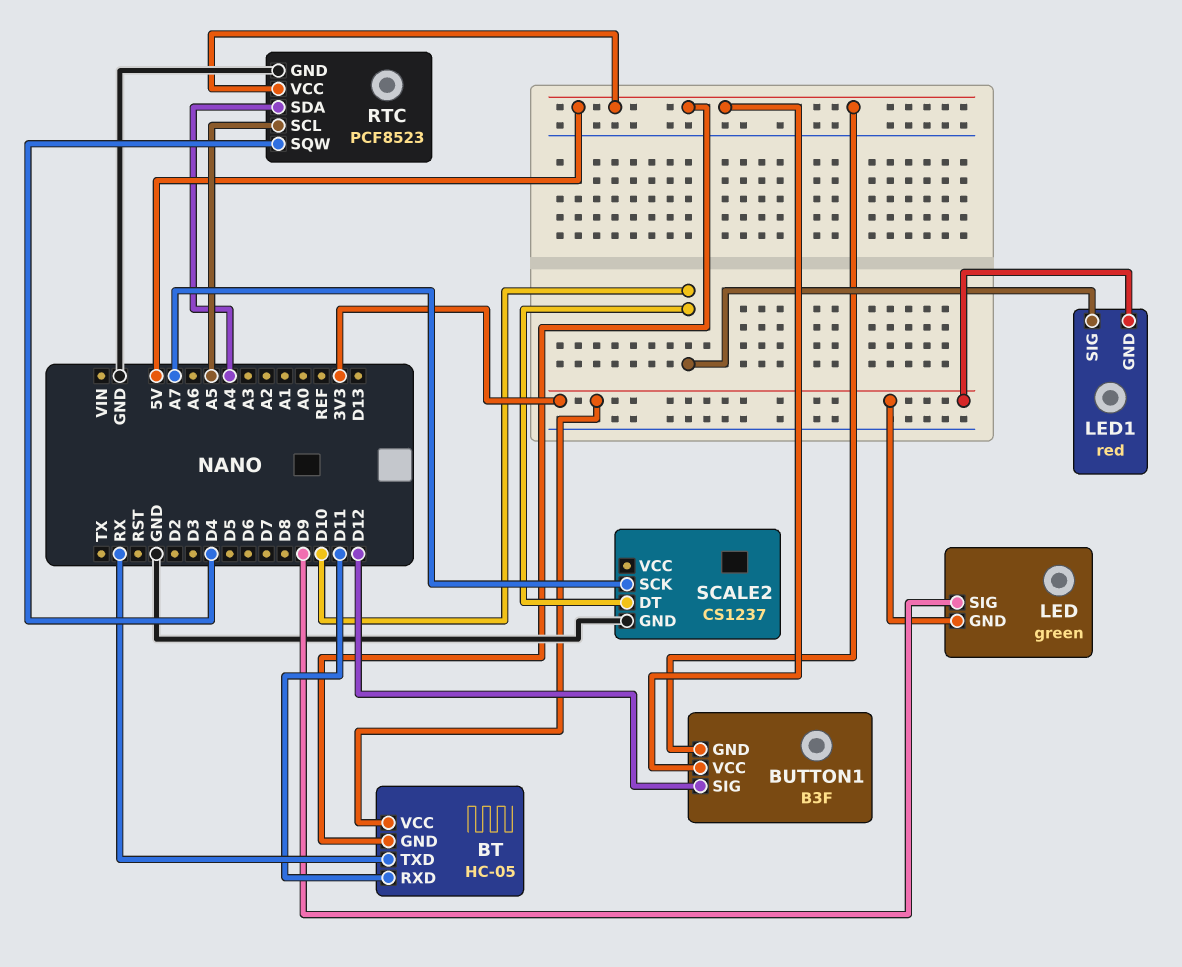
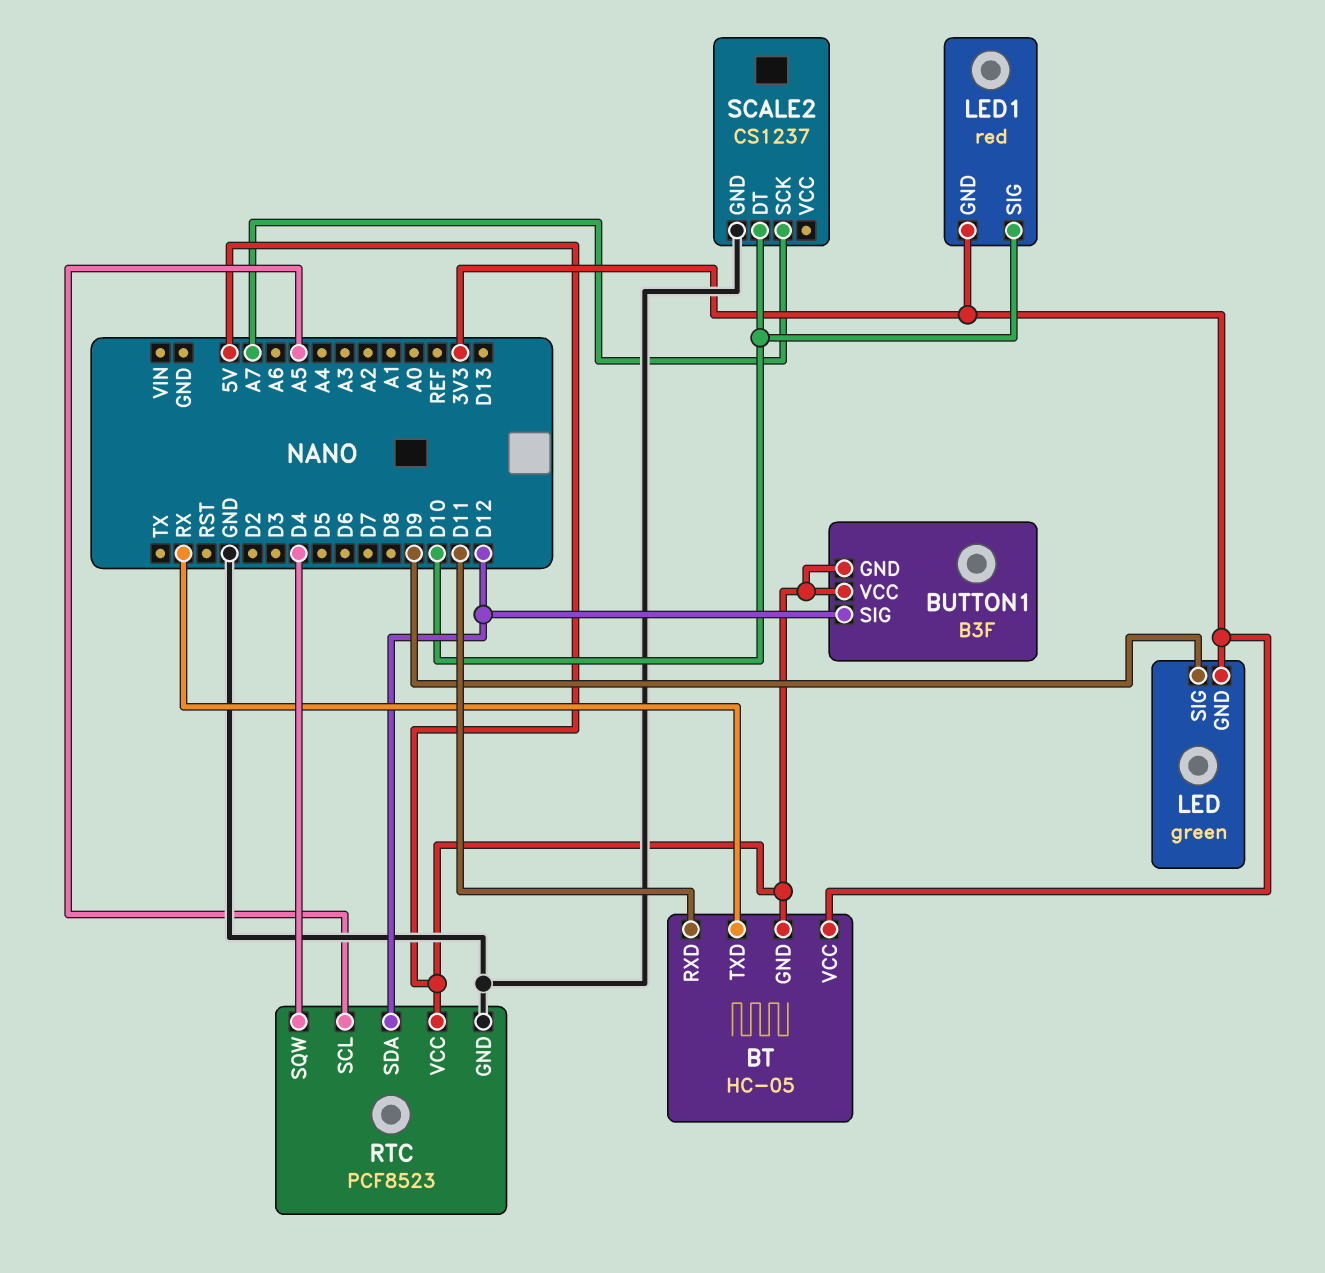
RTC pin SDA: A4 -> D12

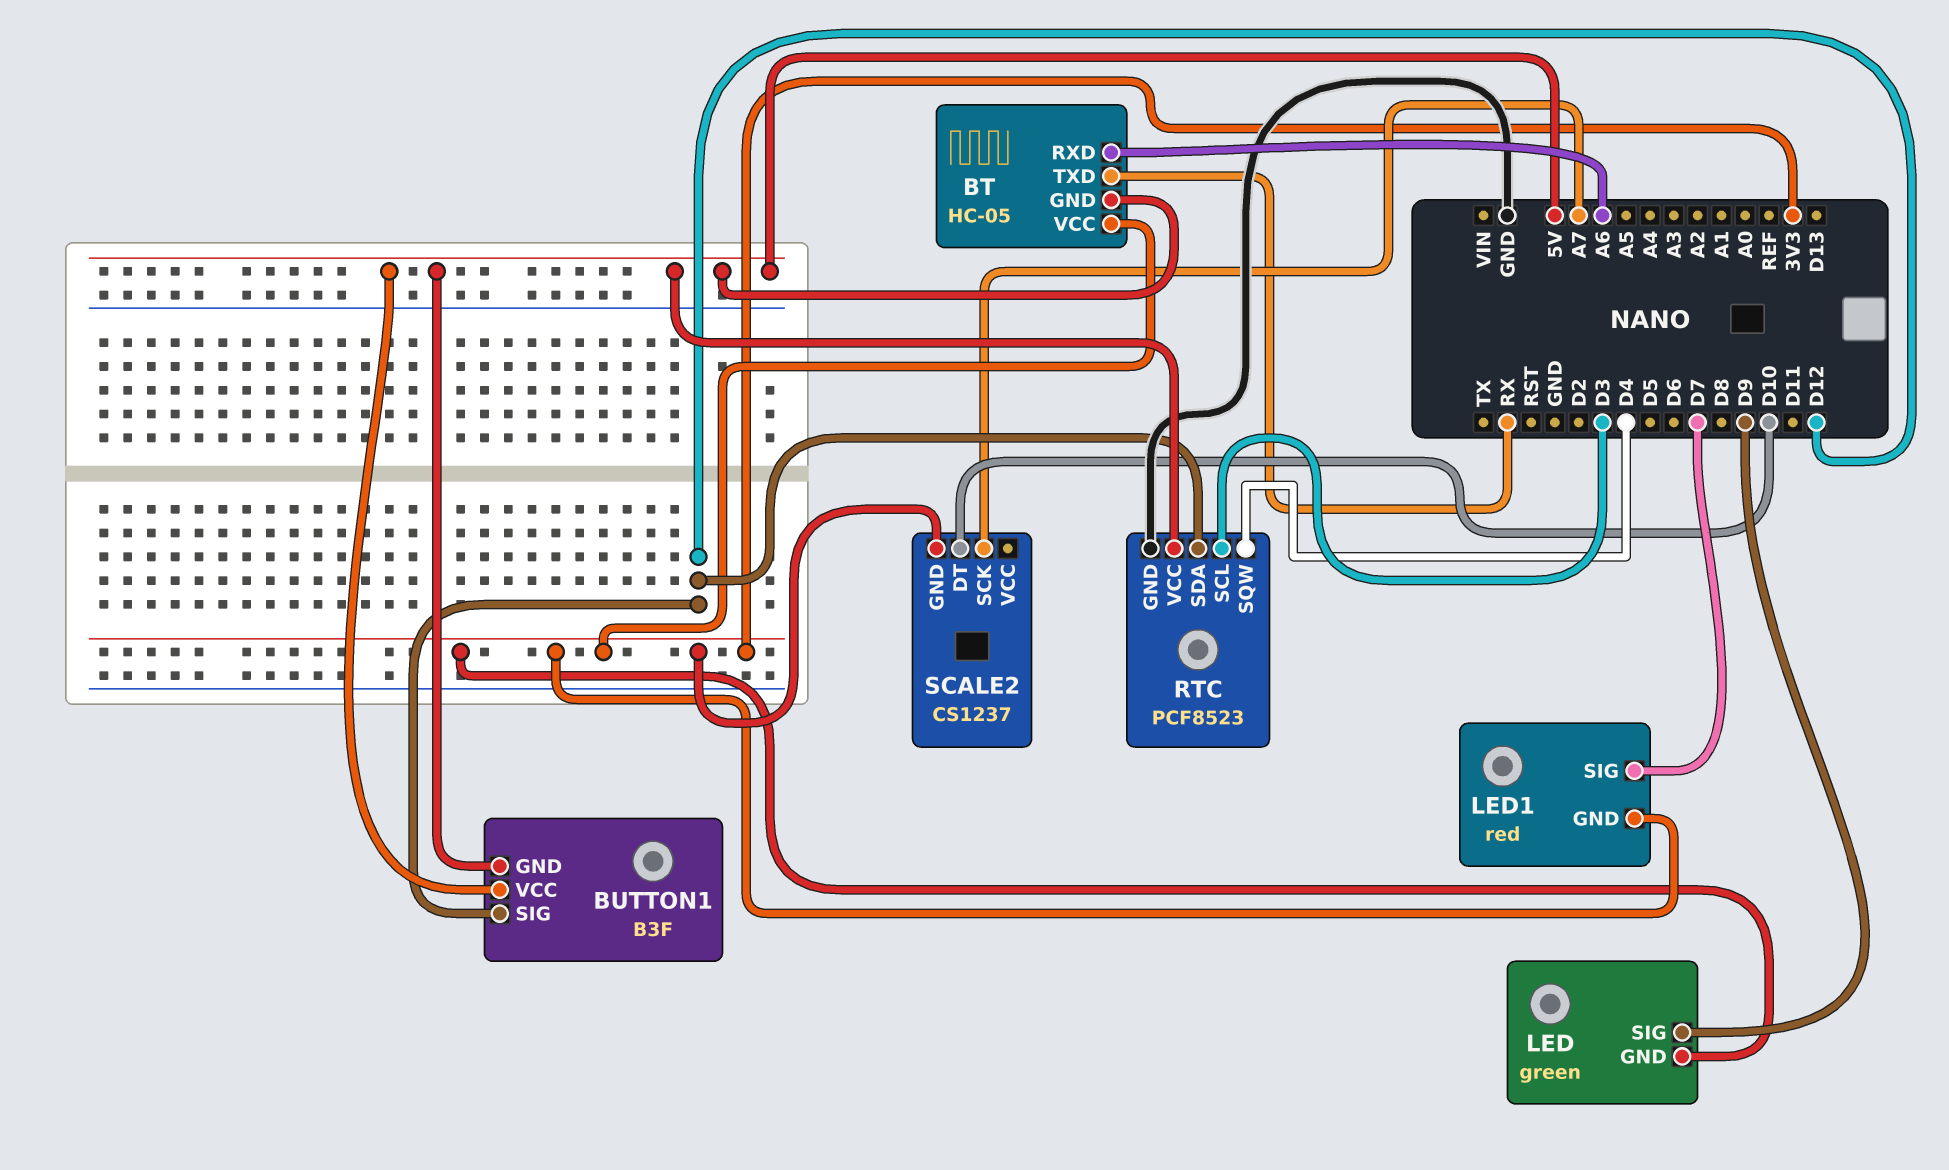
BT pin RXD: D11 -> A6
LED1 pin SIG: D10 -> D7
RTC pin SCL: A5 -> D3
SCALE2 pin GND: GND -> 3V3

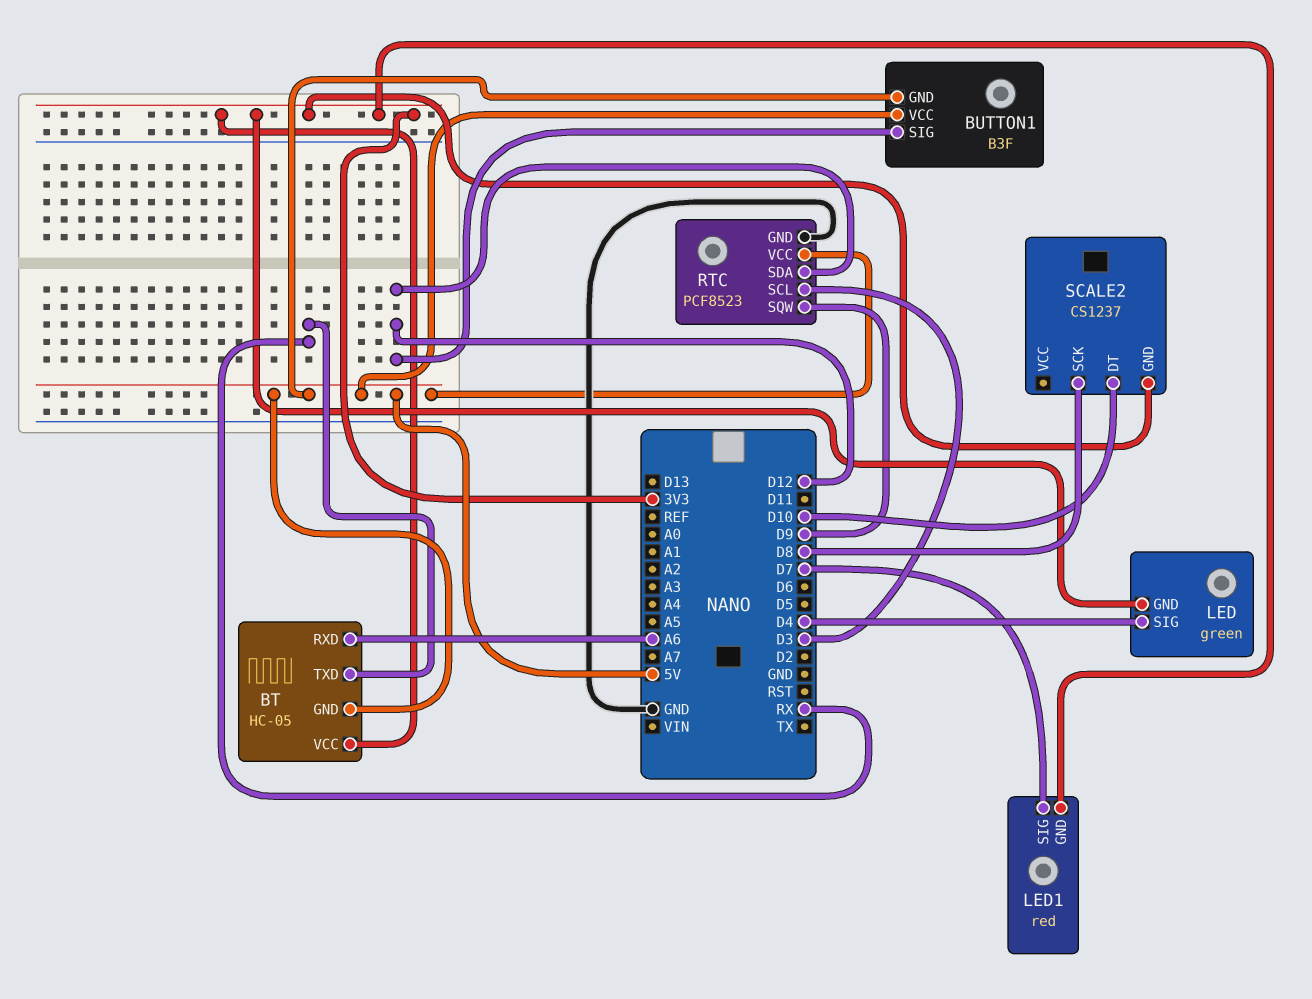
LED pin SIG: D9 -> D4
RTC pin SQW: D4 -> D9
SCALE2 pin SCK: A7 -> D8

